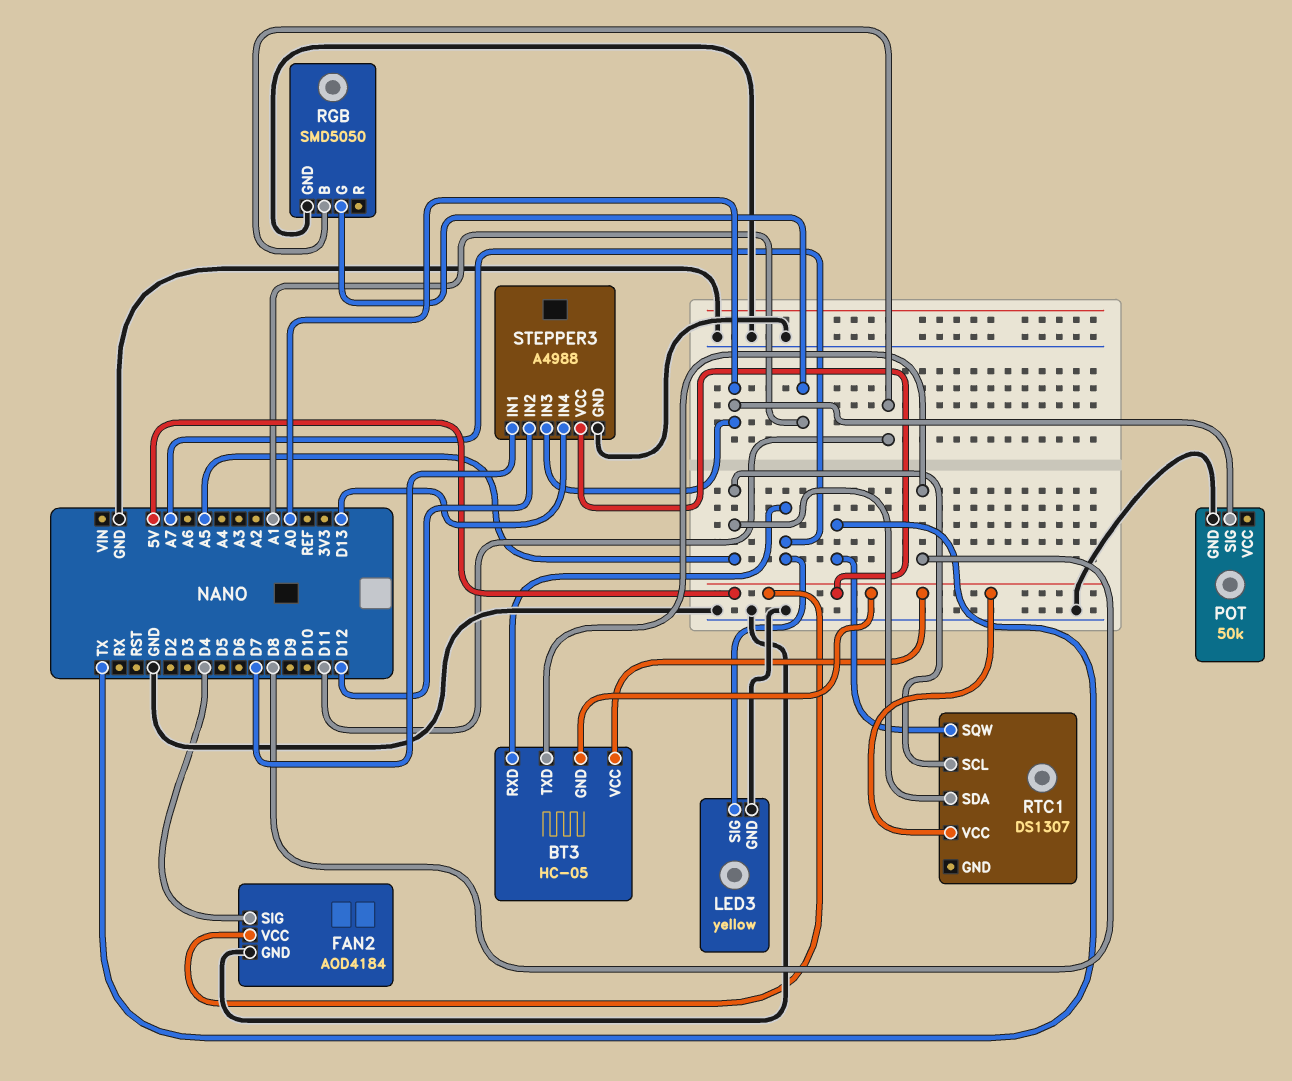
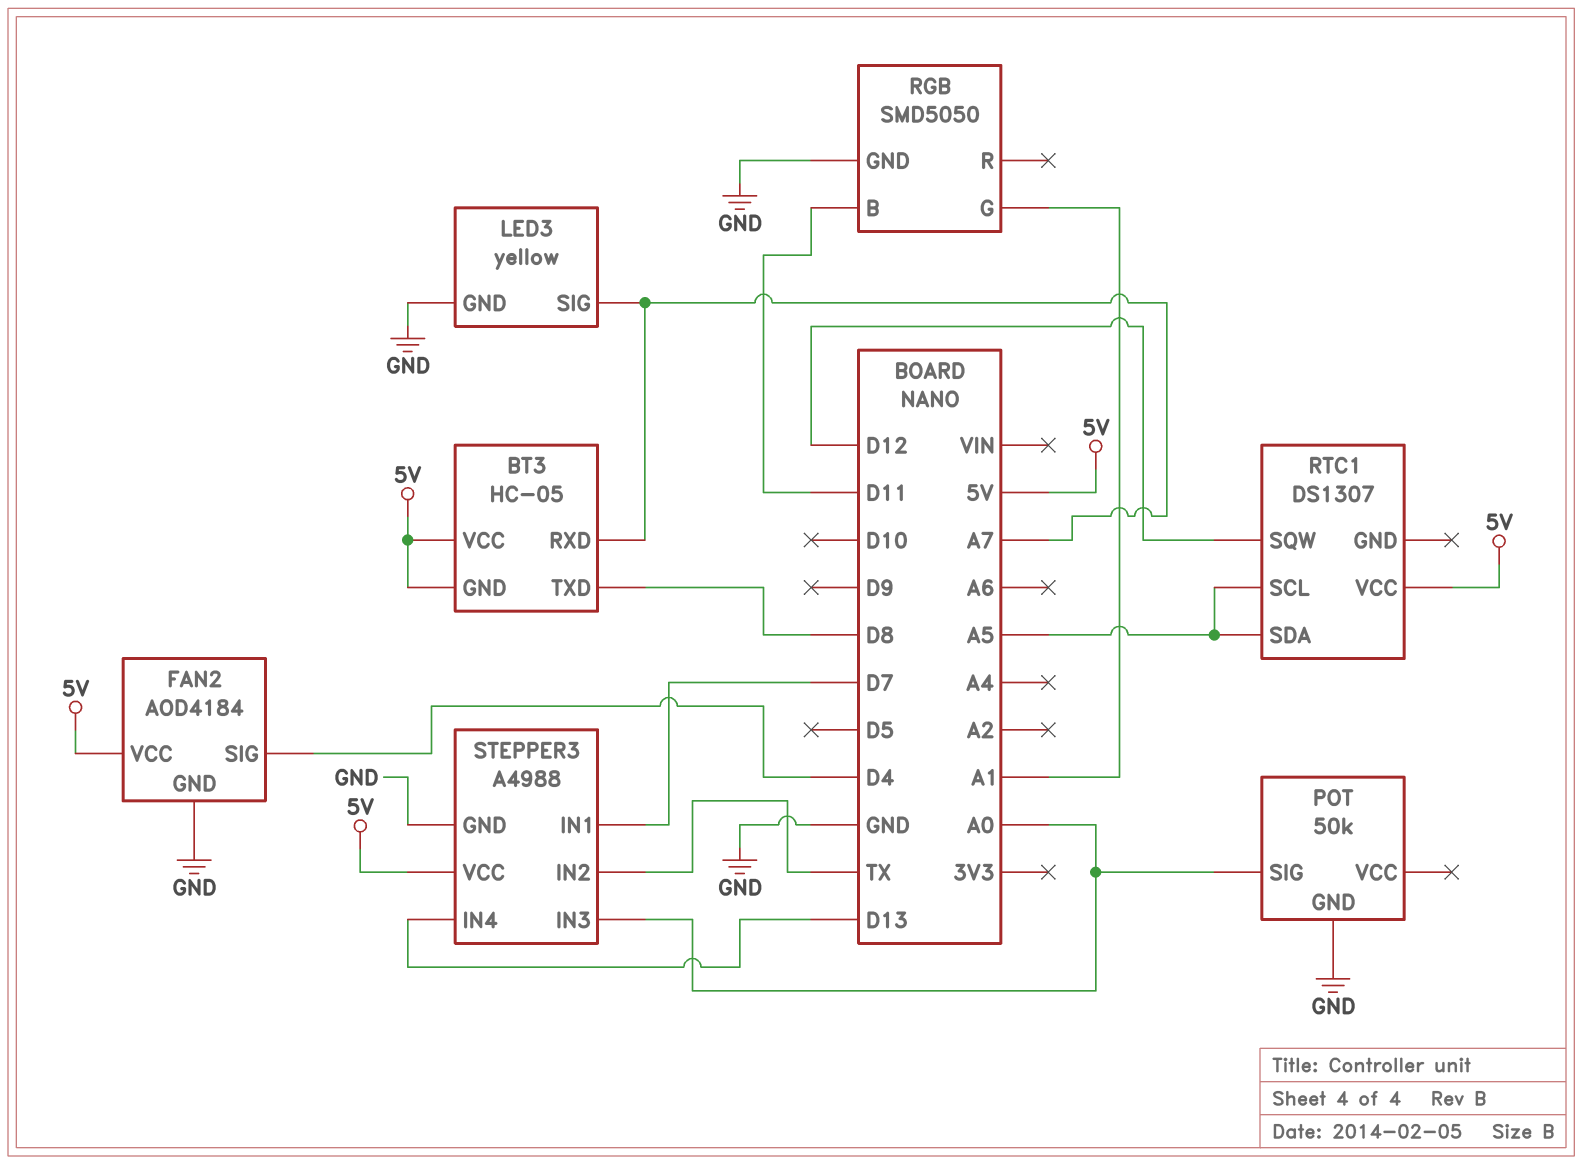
RTC1 pin SQW: TX -> D12
STEPPER3 pin IN2: D12 -> TX

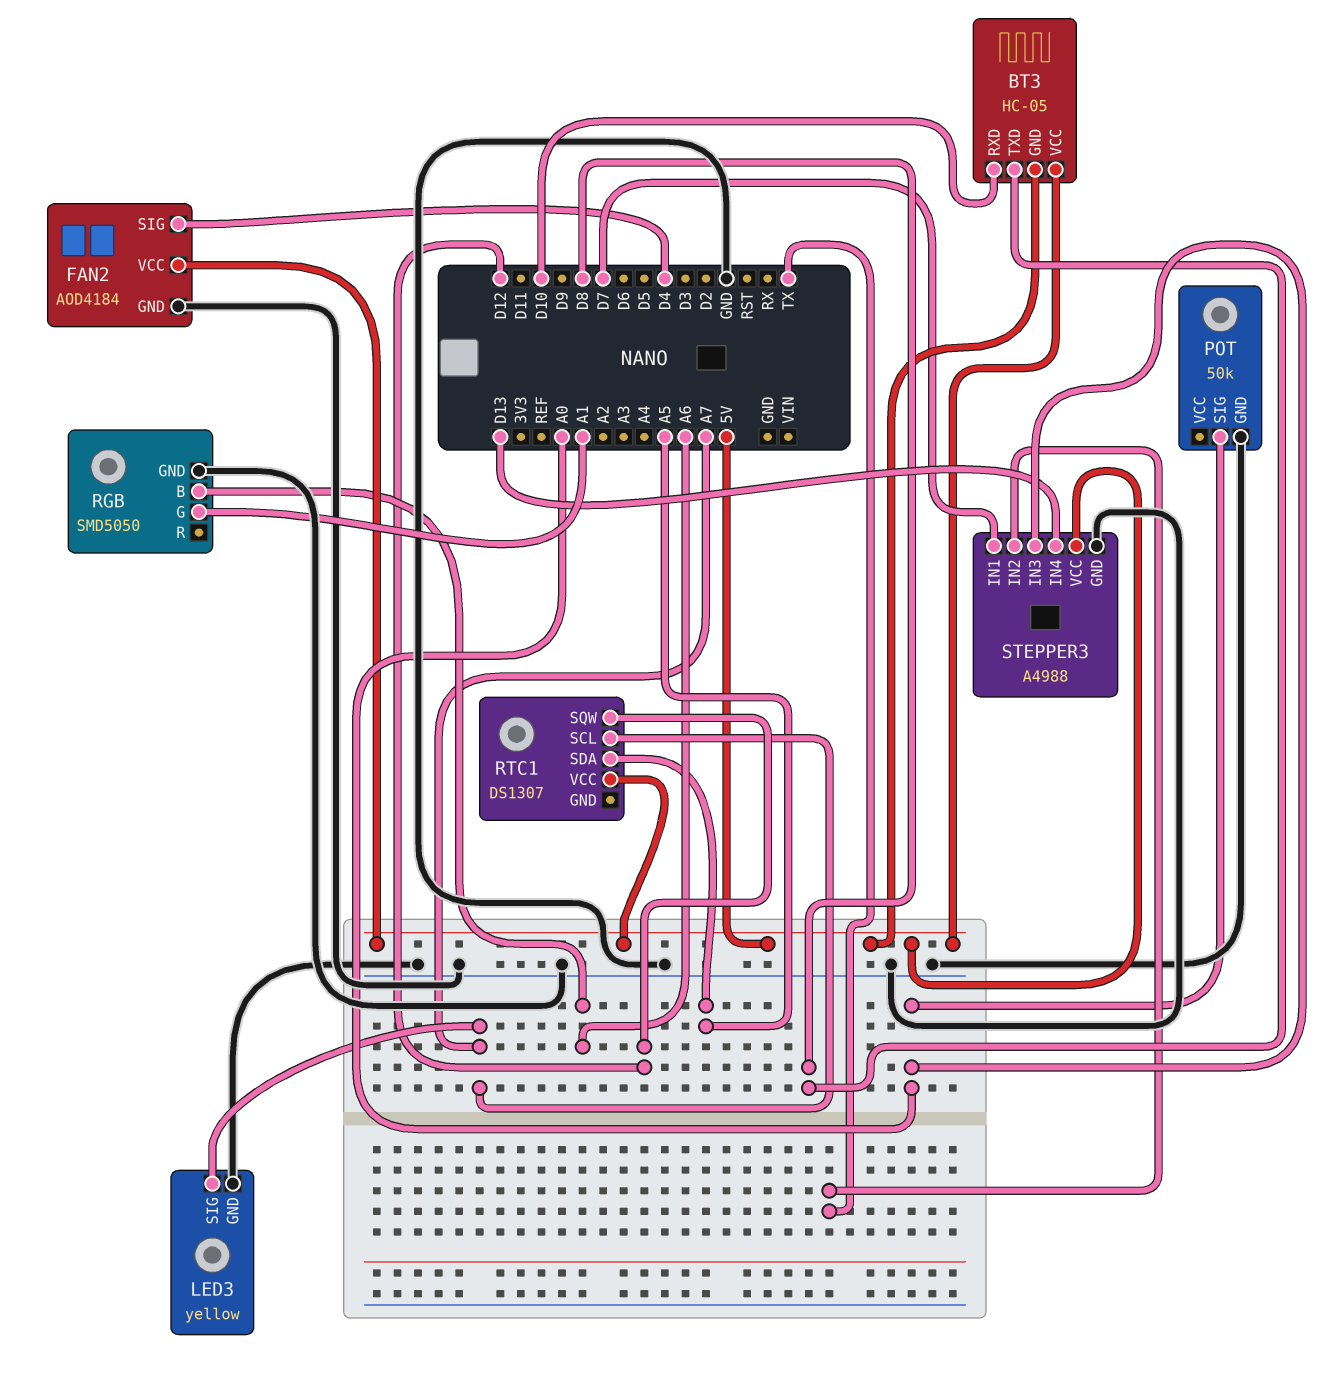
BT3 pin RXD: A7 -> D10
RGB pin B: D11 -> A6
RTC1 pin SCL: A5 -> A7

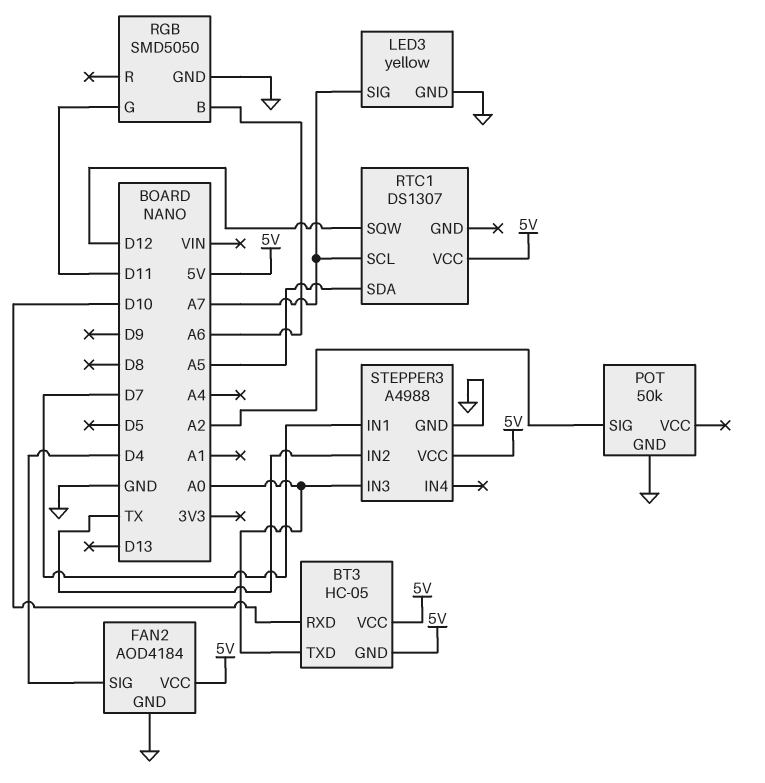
BT3 pin TXD: D8 -> A0
POT pin SIG: A0 -> A2
RGB pin G: A1 -> D11
STEPPER3 pin IN4: D13 -> none

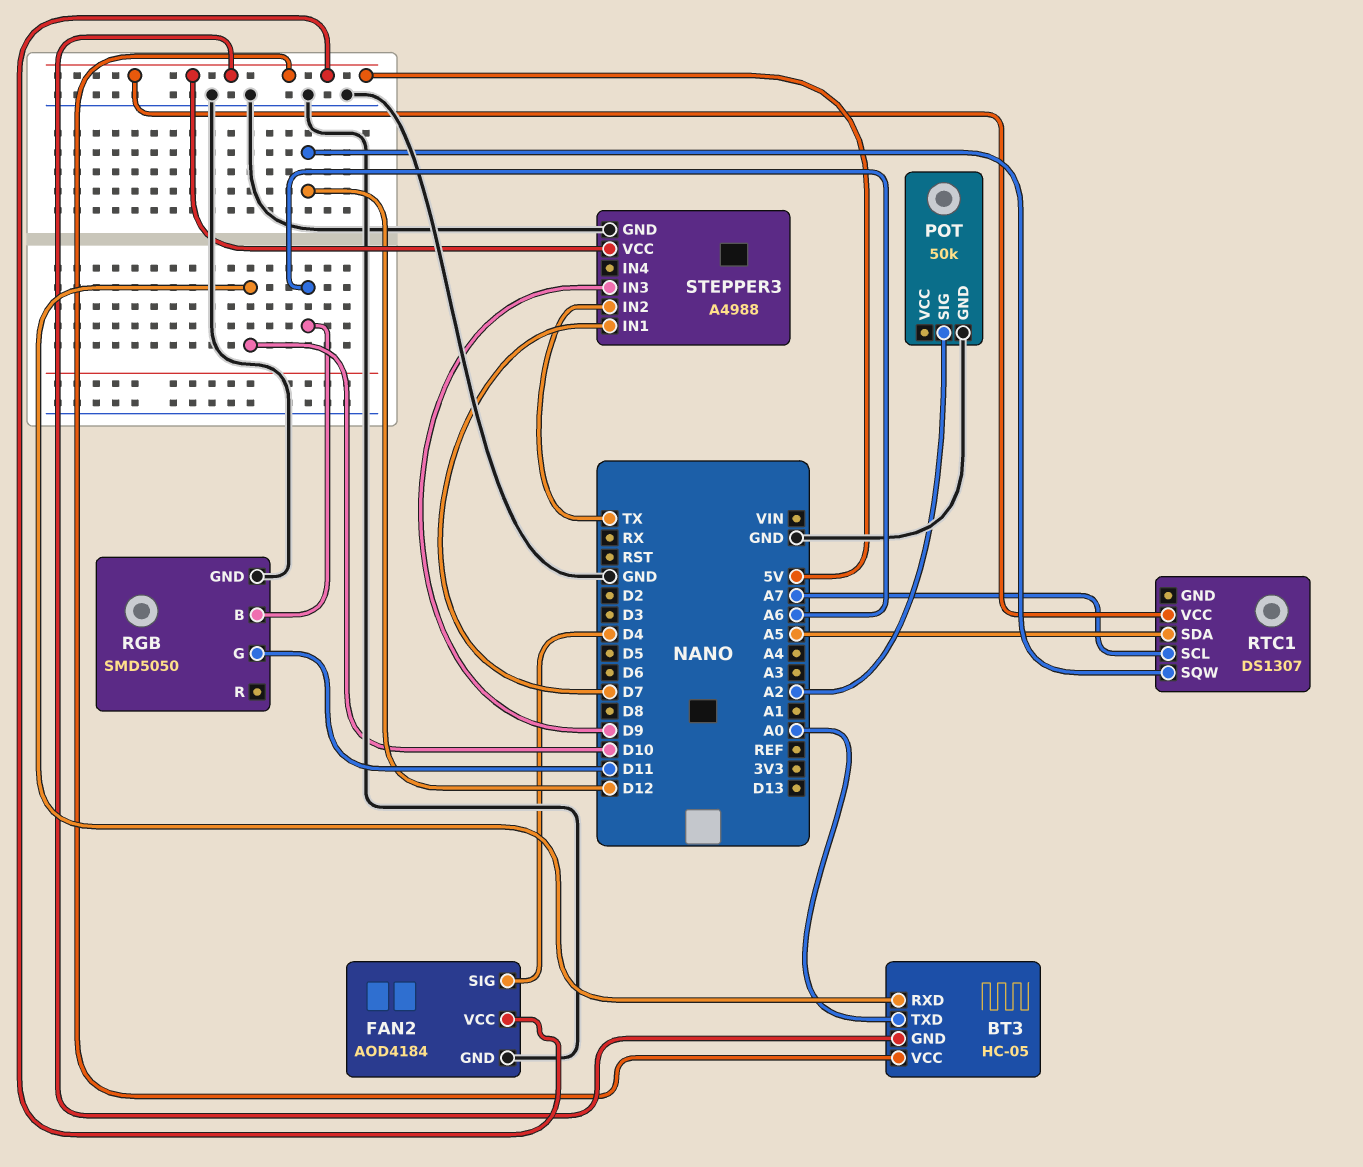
LED3: yellow -> none
LED3 pin GND: GND -> none
LED3 pin SIG: A7 -> none
STEPPER3 pin IN3: A0 -> D9

